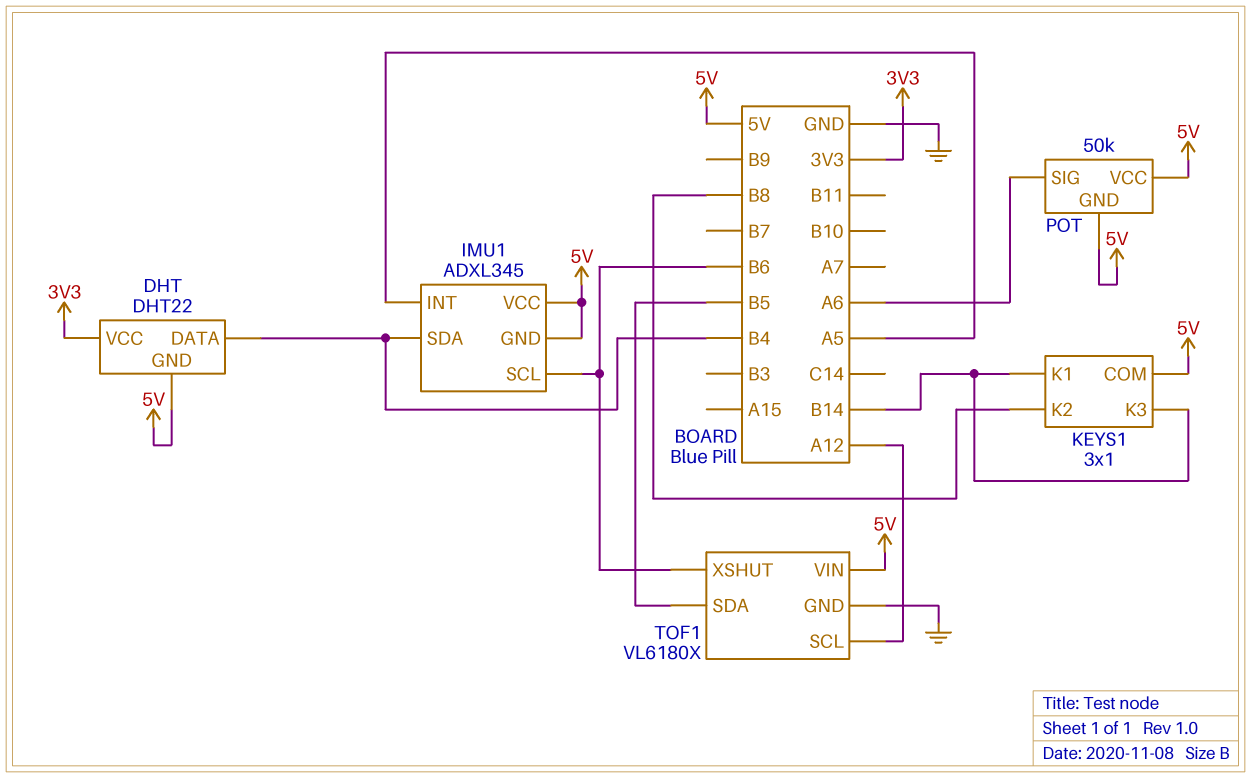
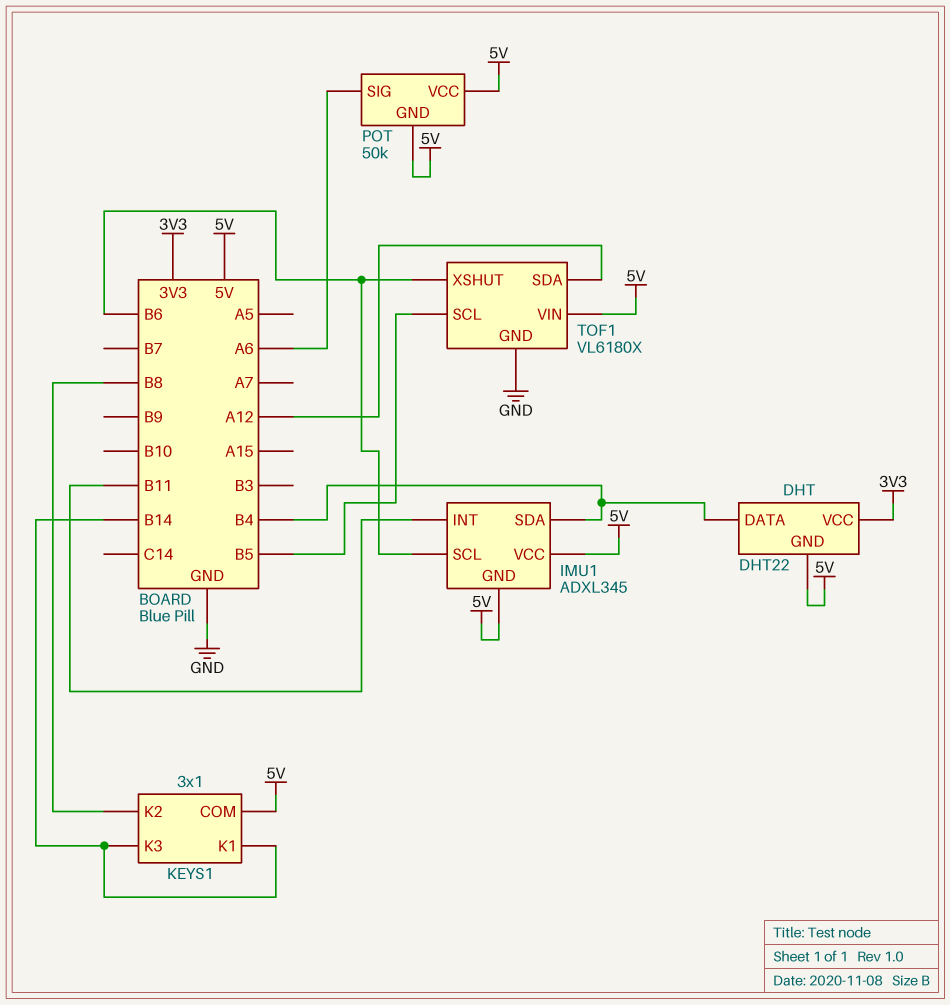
IMU1 pin INT: A5 -> B11
TOF1 pin SCL: A12 -> B5
TOF1 pin SDA: B5 -> A12

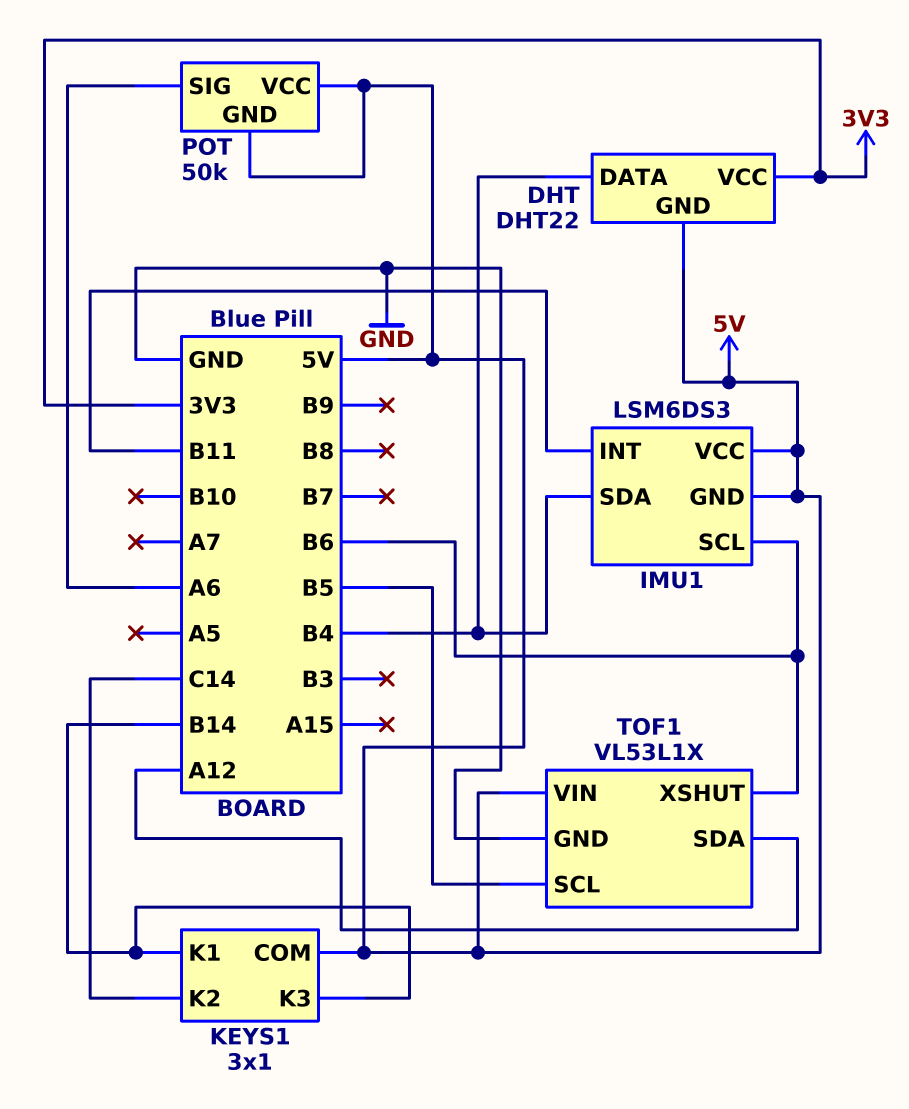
IMU1: ADXL345 -> LSM6DS3
KEYS1 pin K2: B8 -> C14
TOF1: VL6180X -> VL53L1X

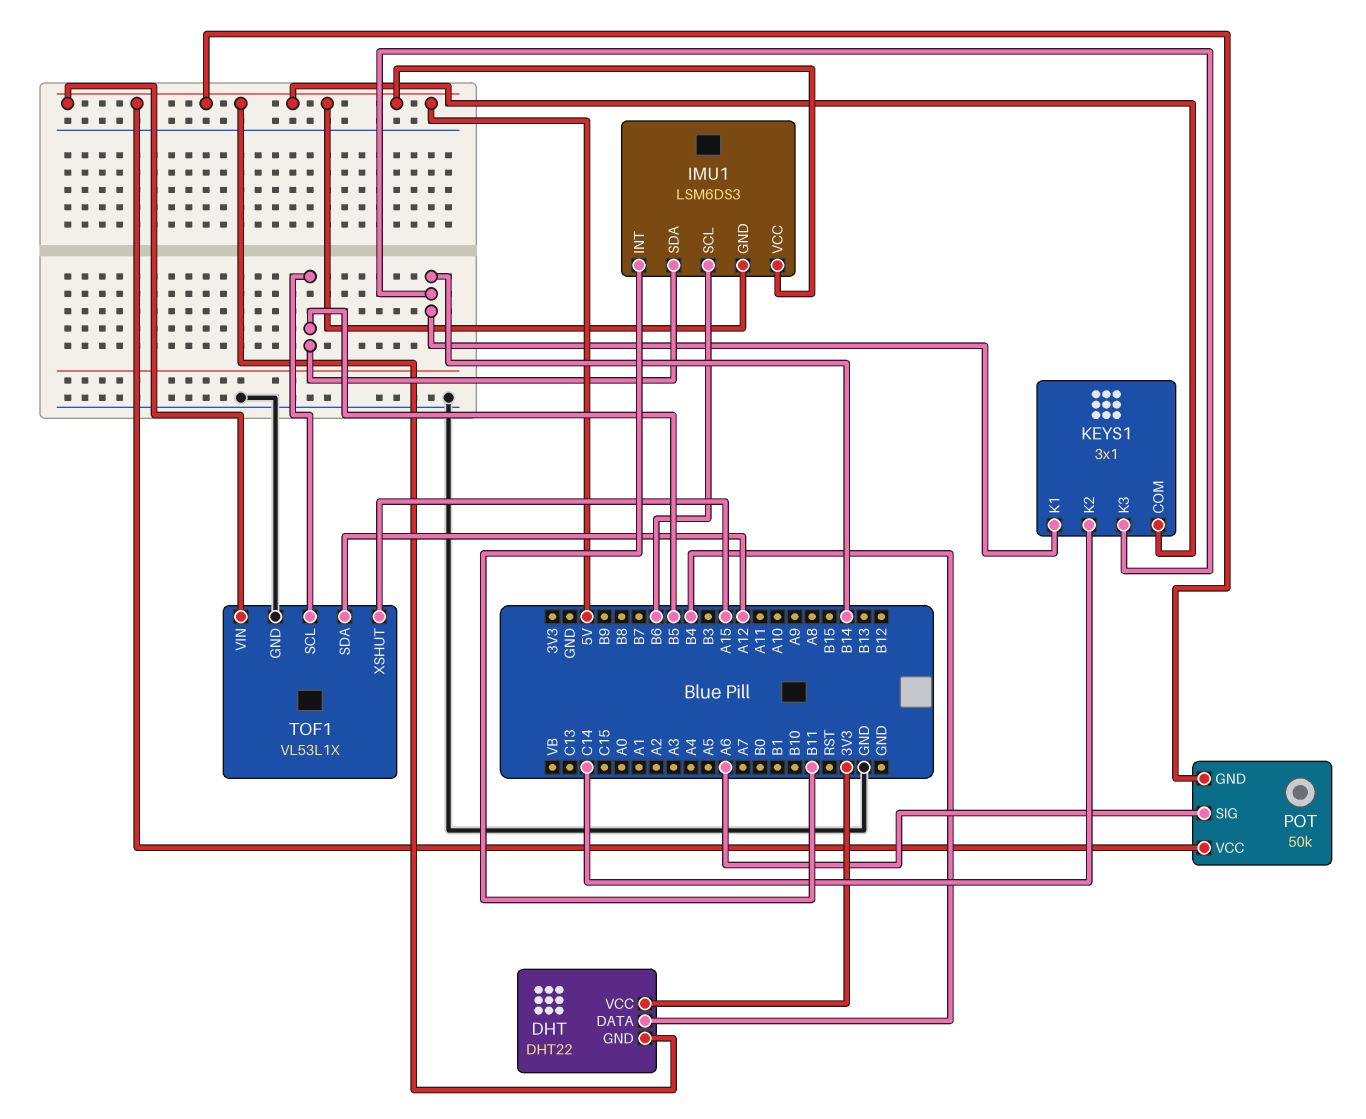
IMU1 pin SDA: B4 -> B5
TOF1 pin XSHUT: B6 -> A15

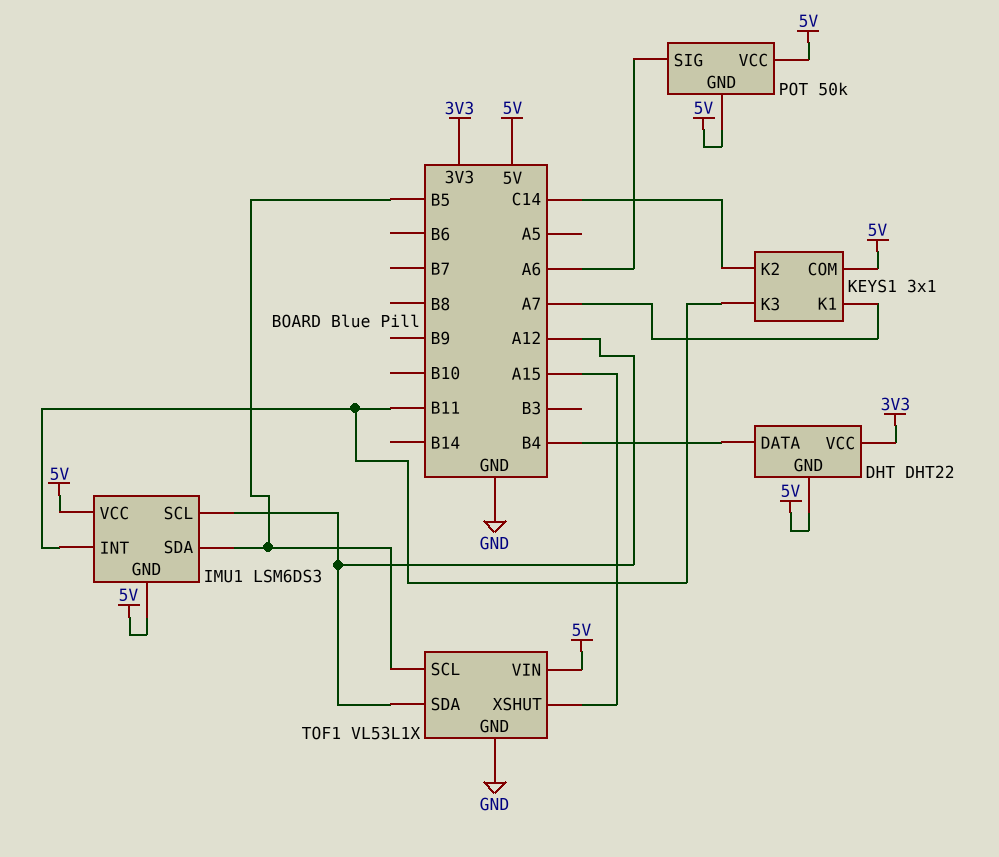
IMU1 pin SCL: B6 -> A12
KEYS1 pin K1: B14 -> A7
KEYS1 pin K3: B14 -> B11

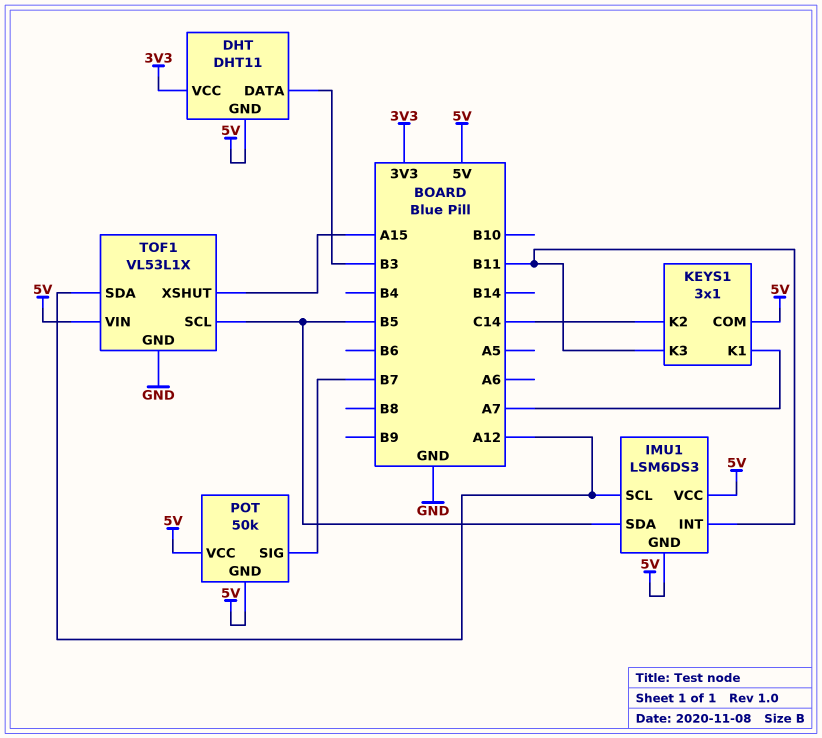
DHT: DHT22 -> DHT11
DHT pin DATA: B4 -> B3
POT pin SIG: A6 -> B7

